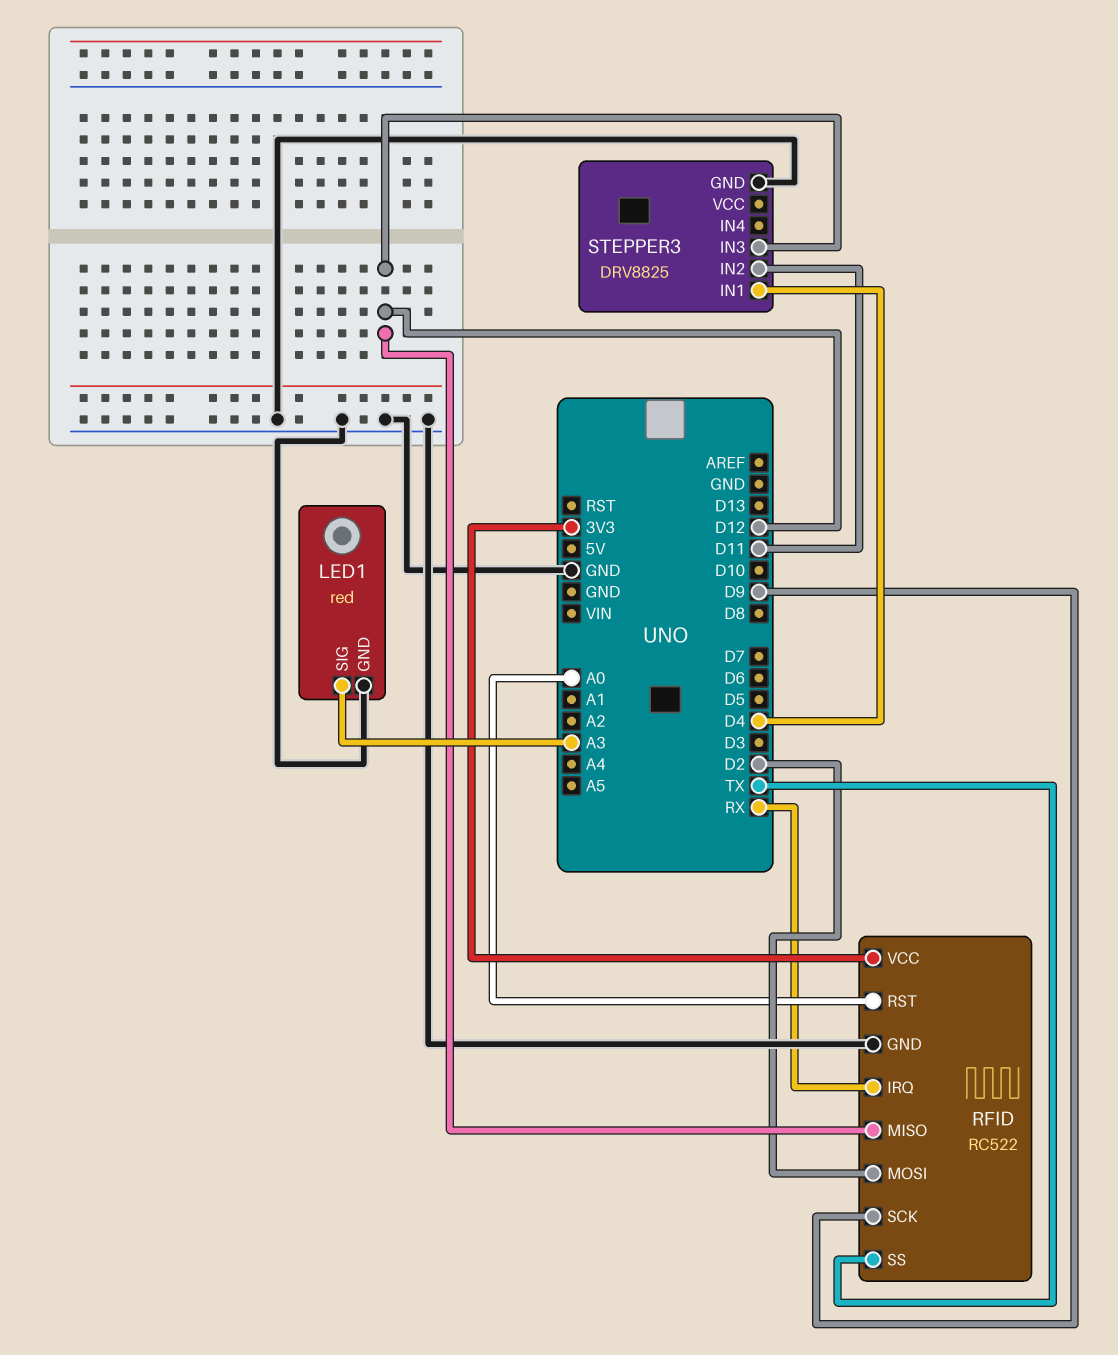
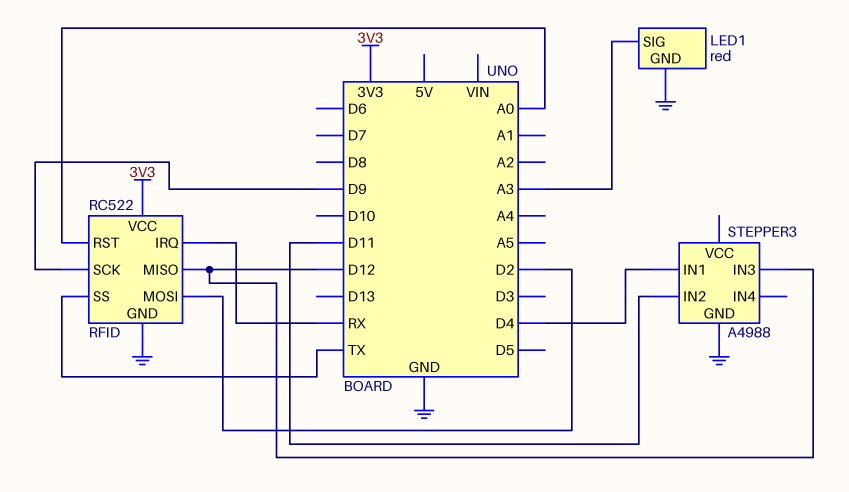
STEPPER3: DRV8825 -> A4988

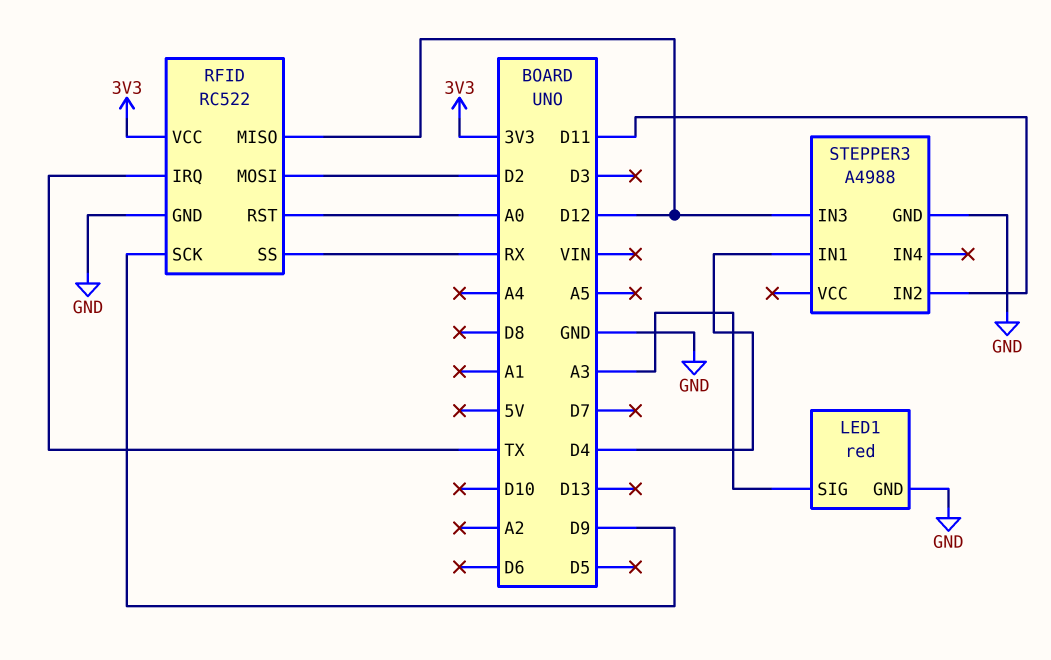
RFID pin IRQ: RX -> TX
RFID pin SS: TX -> RX

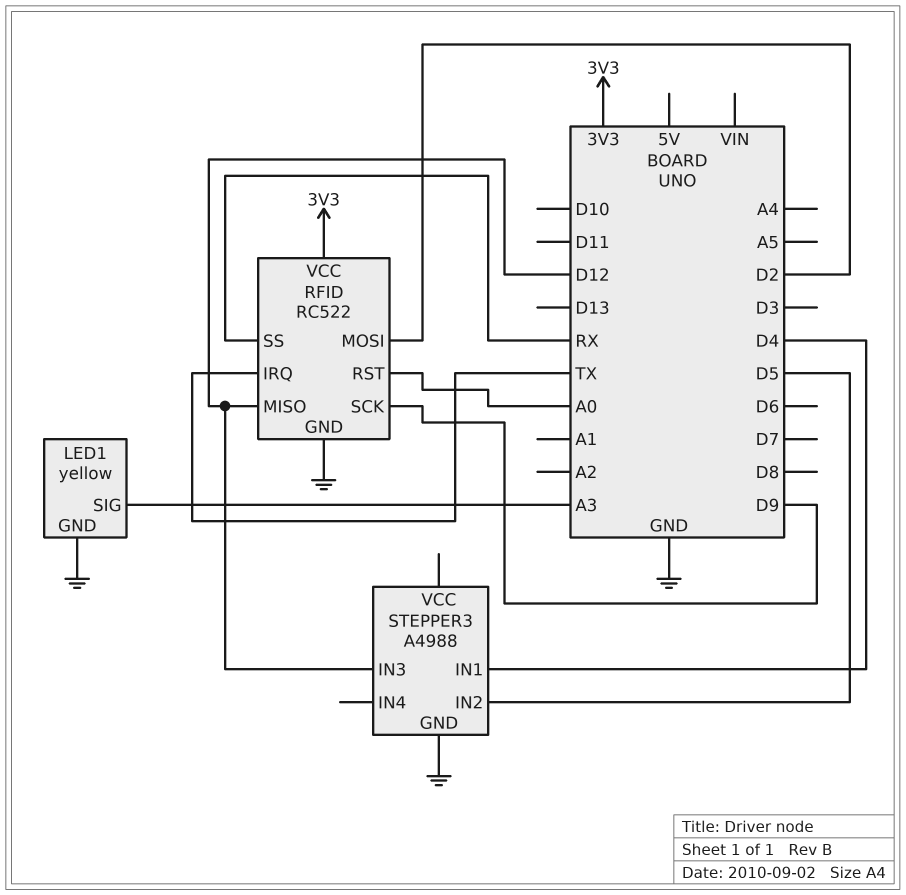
LED1: red -> yellow
STEPPER3 pin IN2: D11 -> D5

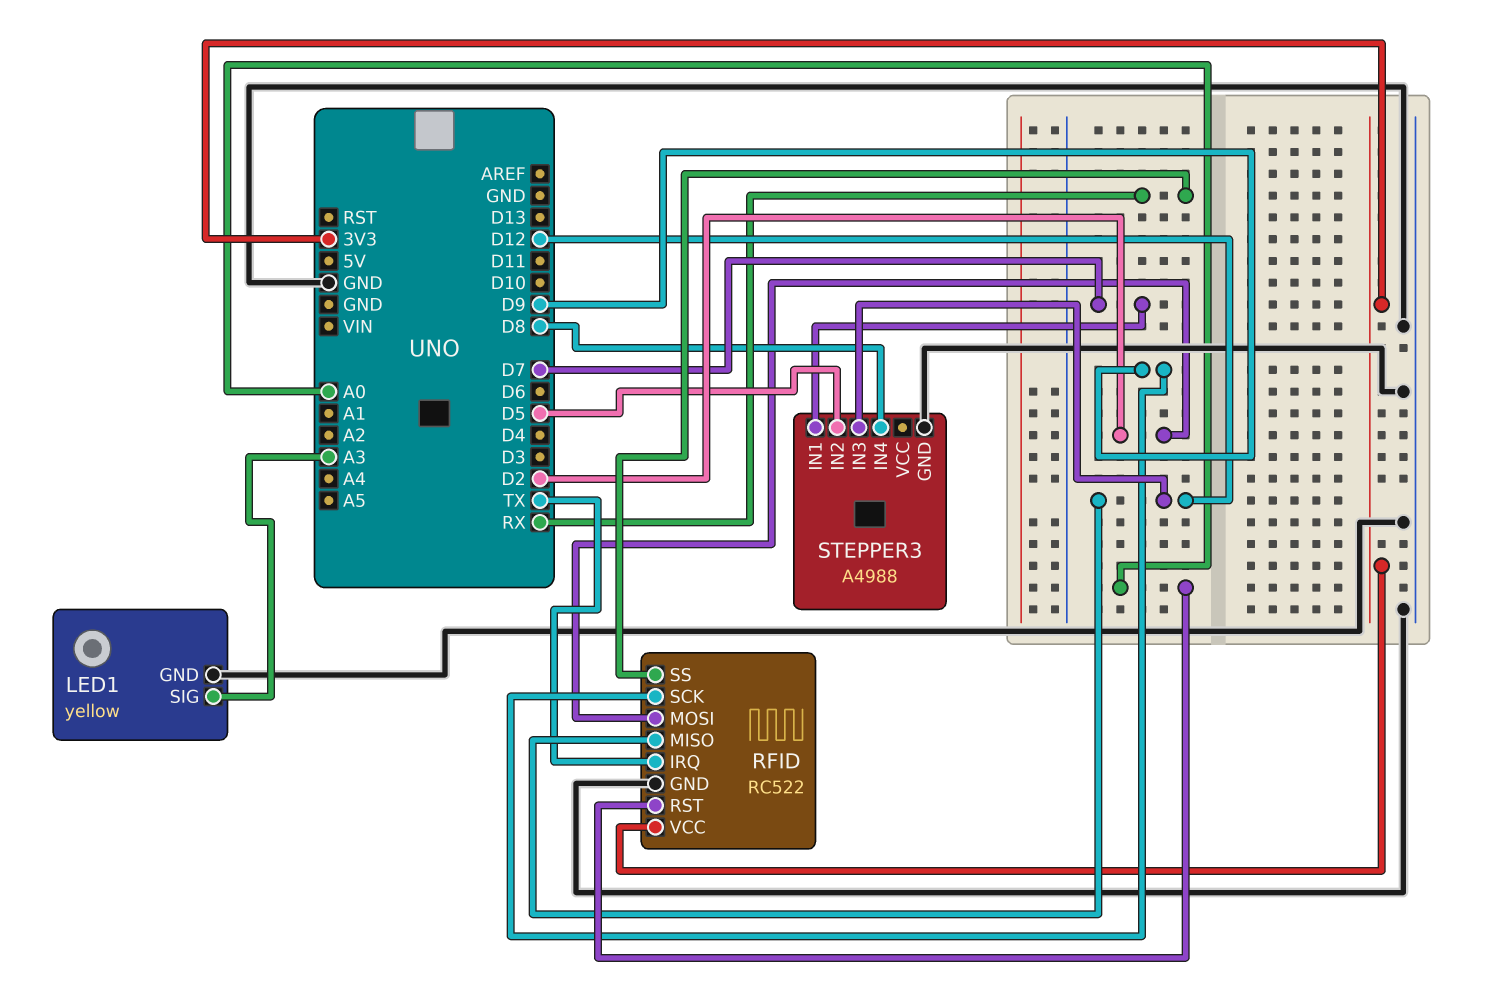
STEPPER3 pin IN1: D4 -> D7
STEPPER3 pin IN4: none -> D8

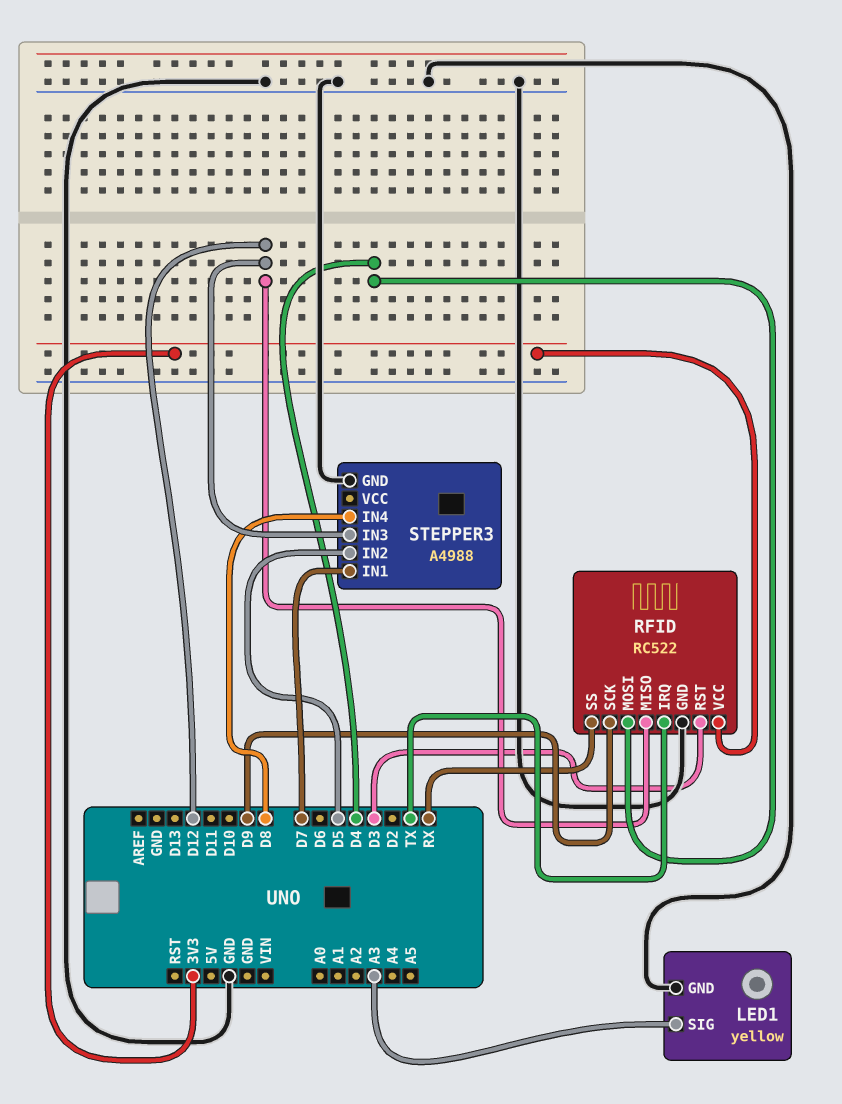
RFID pin MOSI: D2 -> D4
RFID pin RST: A0 -> D3

